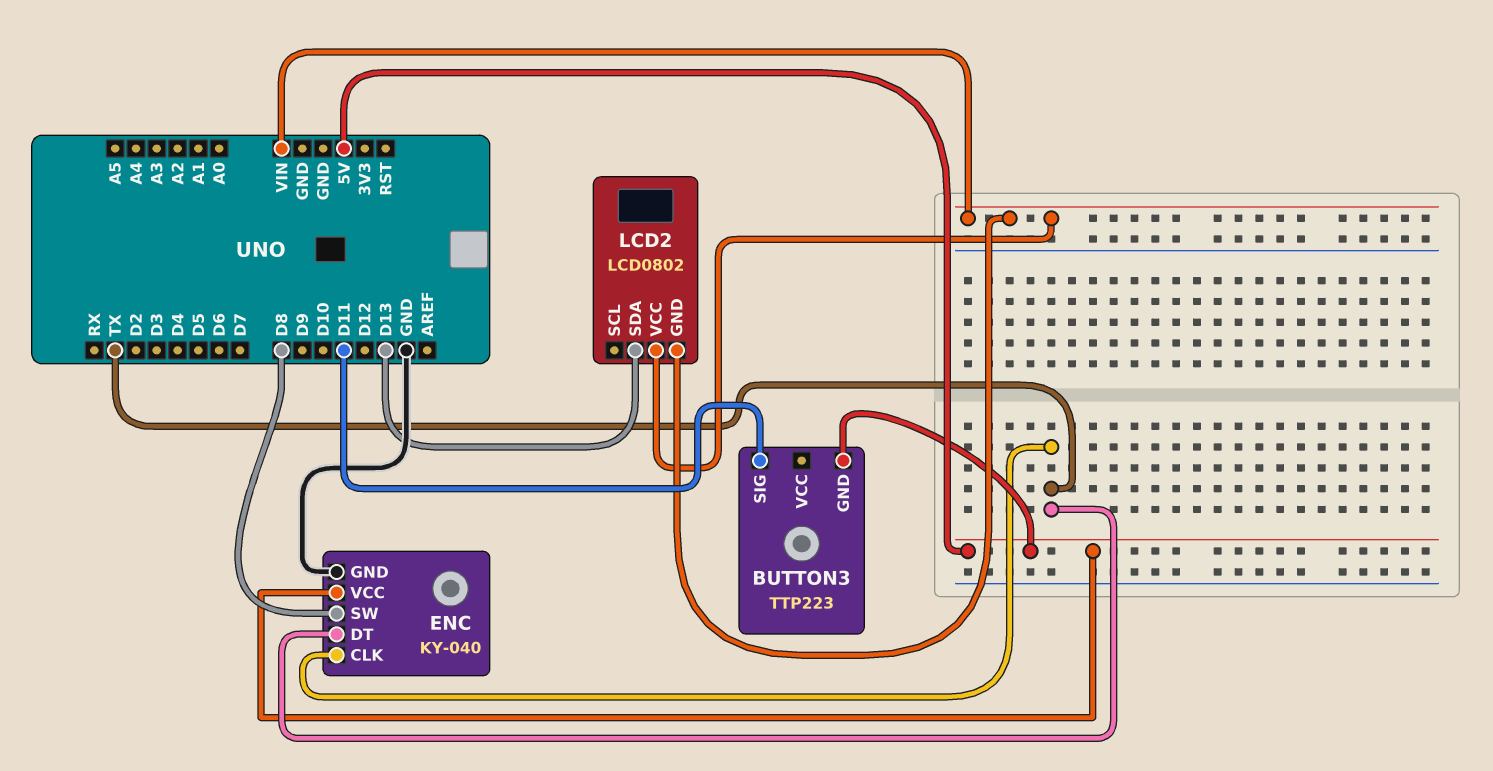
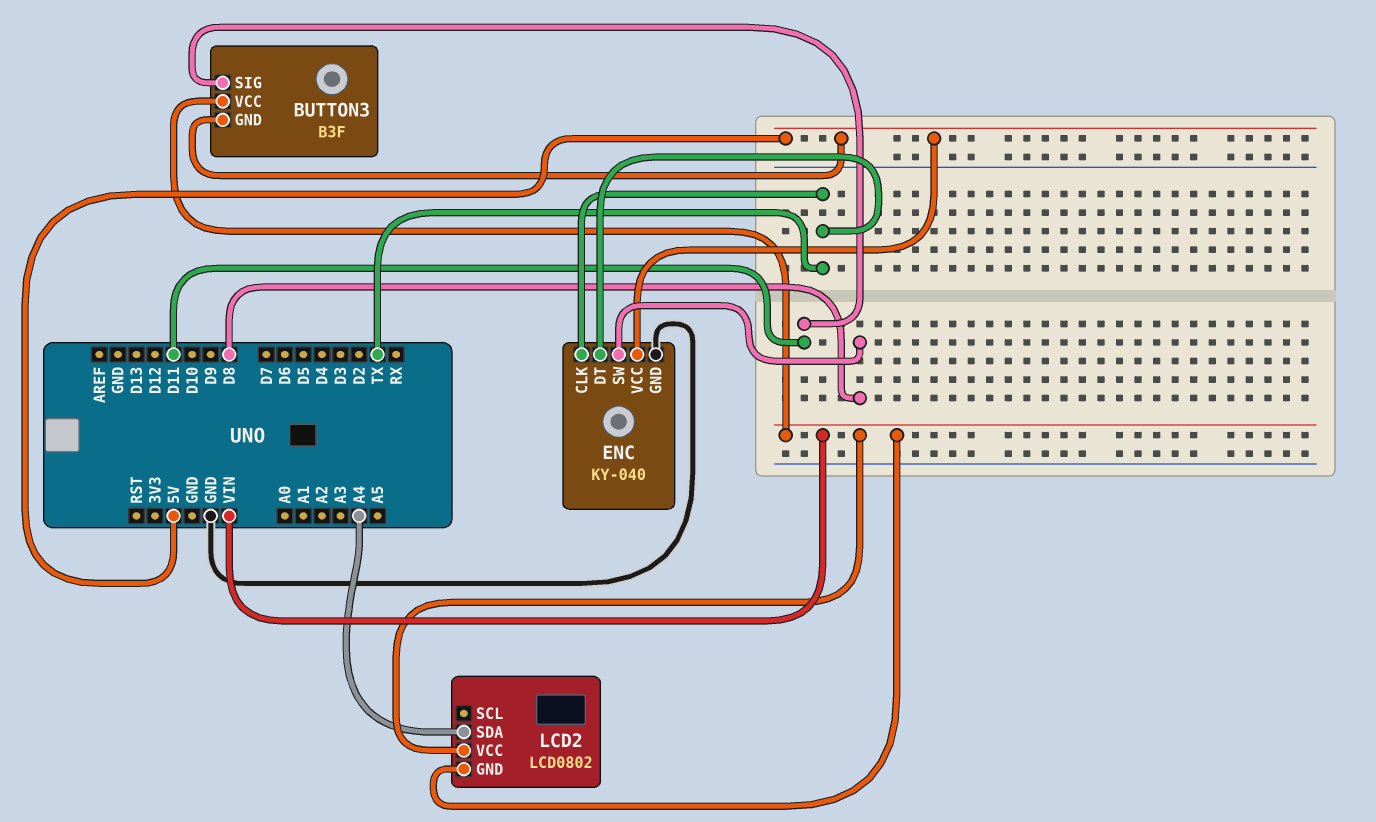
BUTTON3: TTP223 -> B3F
BUTTON3 pin VCC: none -> VIN
LCD2 pin SDA: D13 -> A4

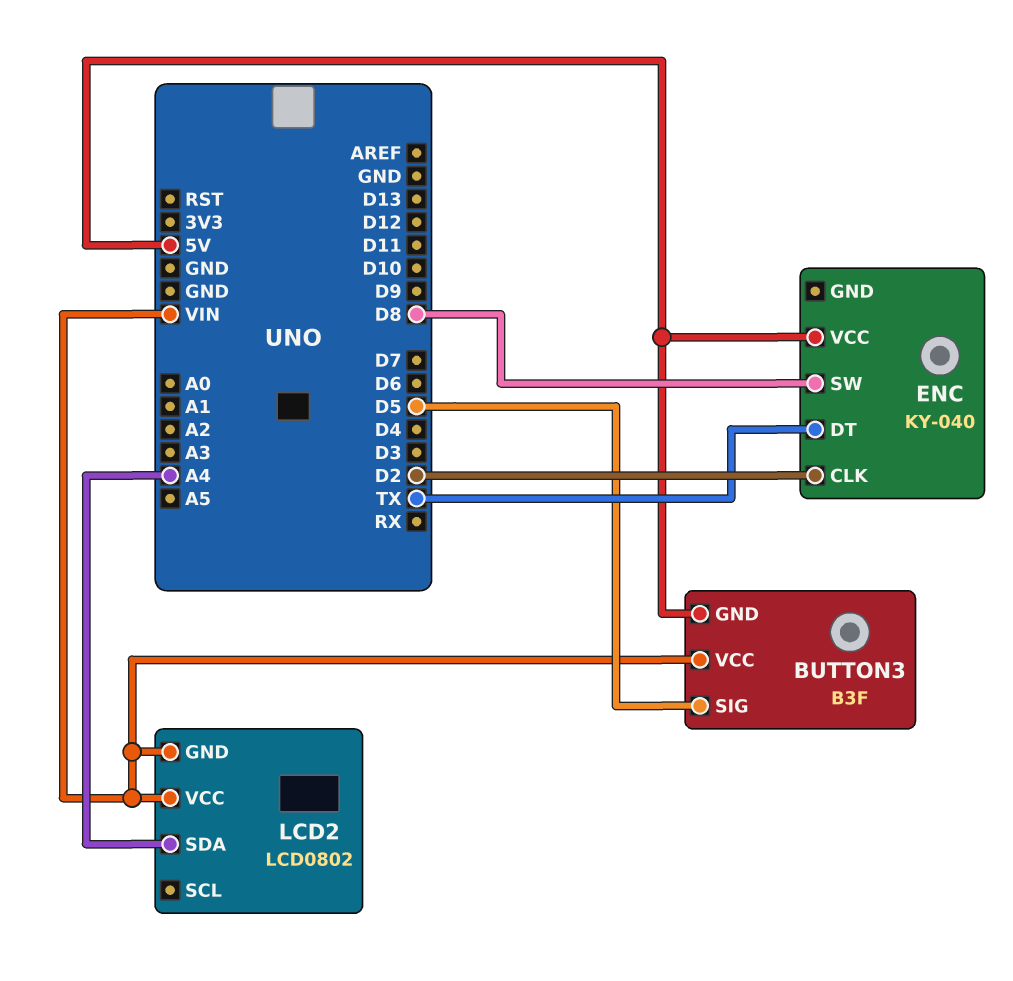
BUTTON3 pin SIG: D11 -> D5
ENC pin CLK: TX -> D2
ENC pin GND: GND -> none

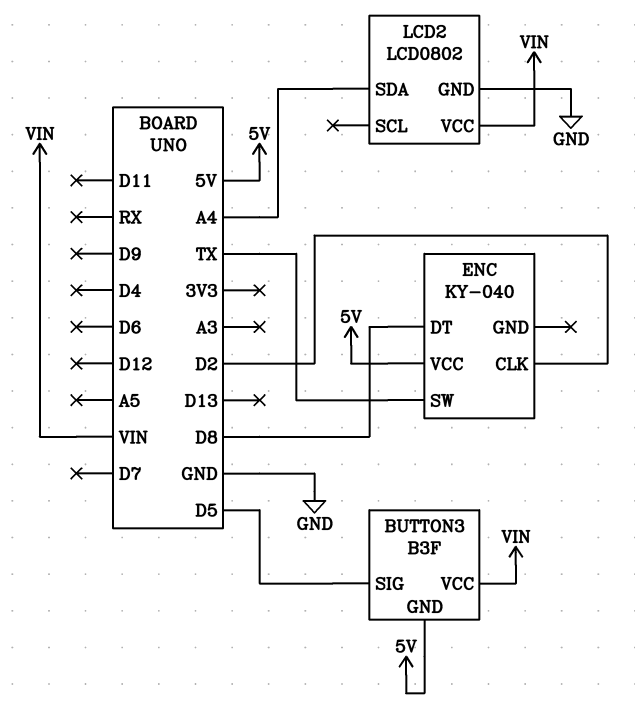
ENC pin DT: TX -> D8
ENC pin SW: D8 -> TX
LCD2 pin GND: VIN -> GND

